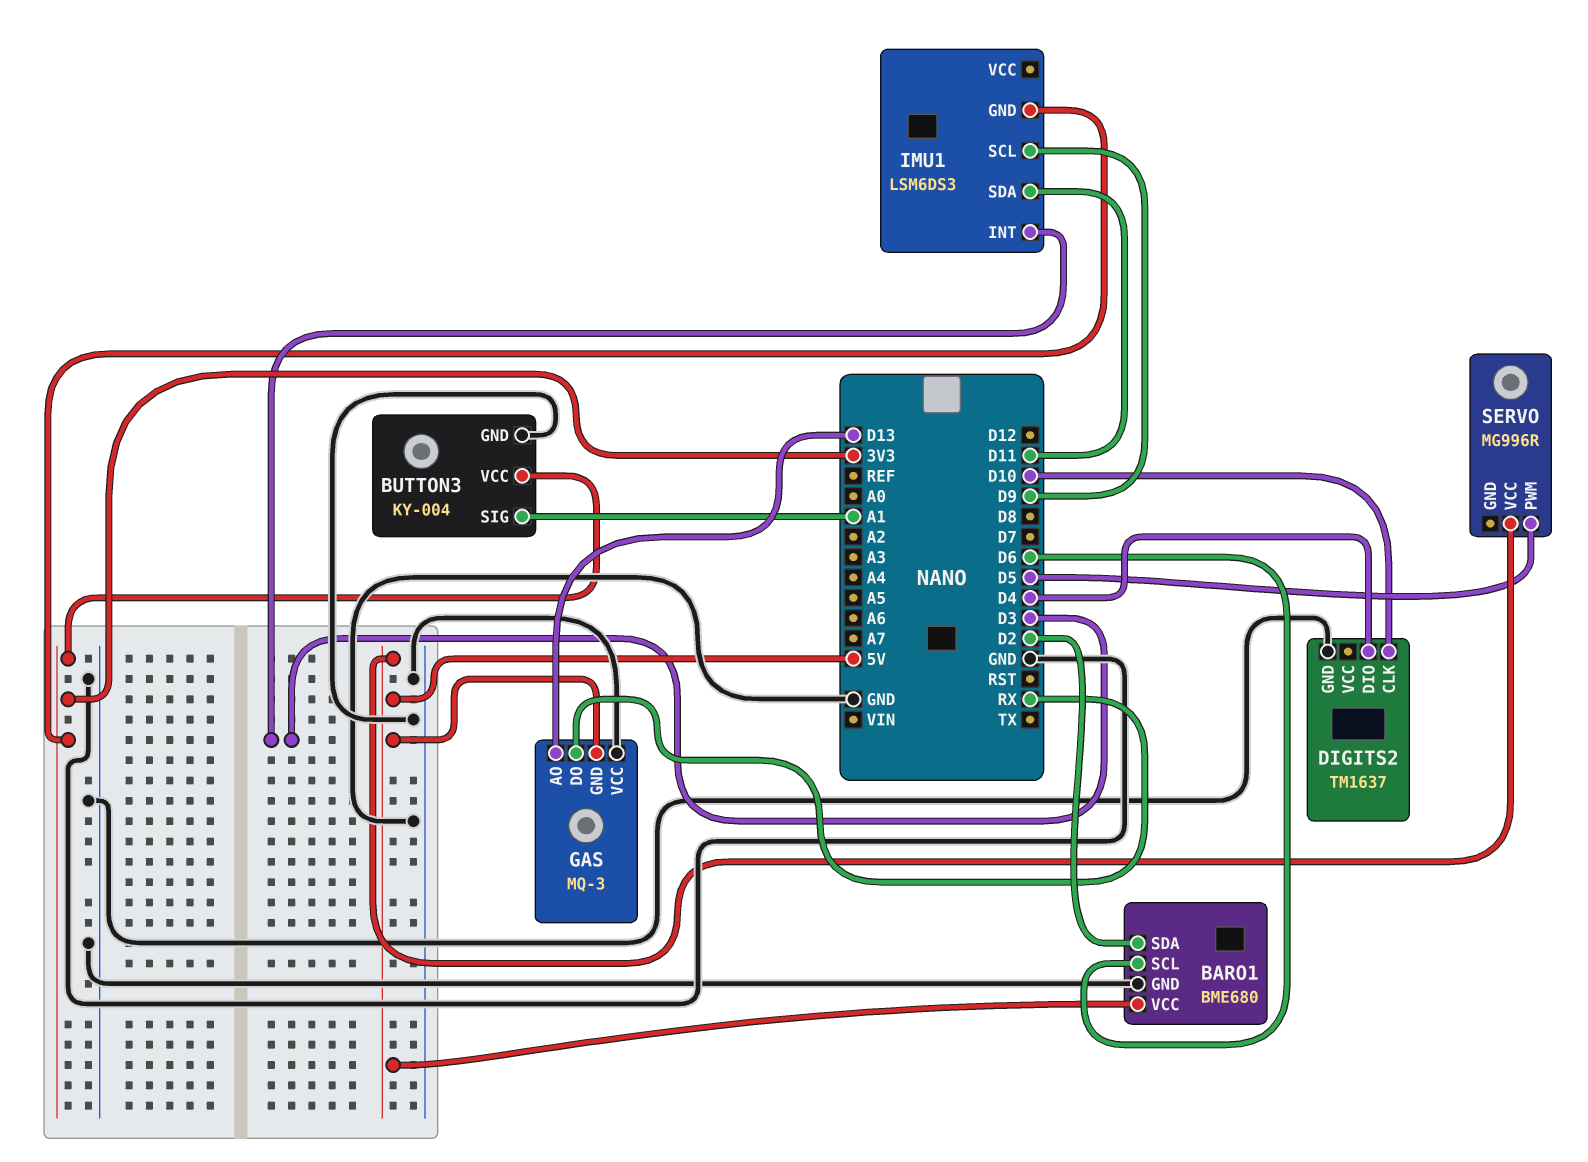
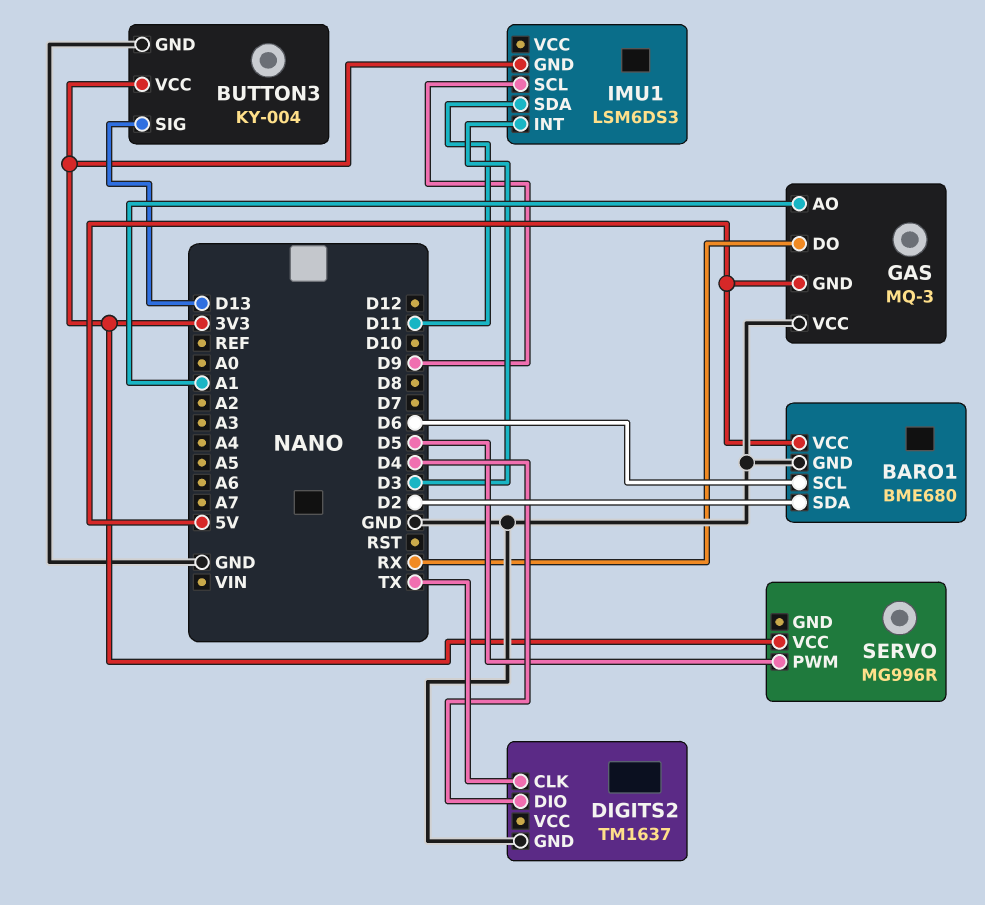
BUTTON3 pin SIG: A1 -> D13
DIGITS2 pin CLK: D10 -> TX
GAS pin AO: D13 -> A1
SERVO pin VCC: 5V -> 3V3

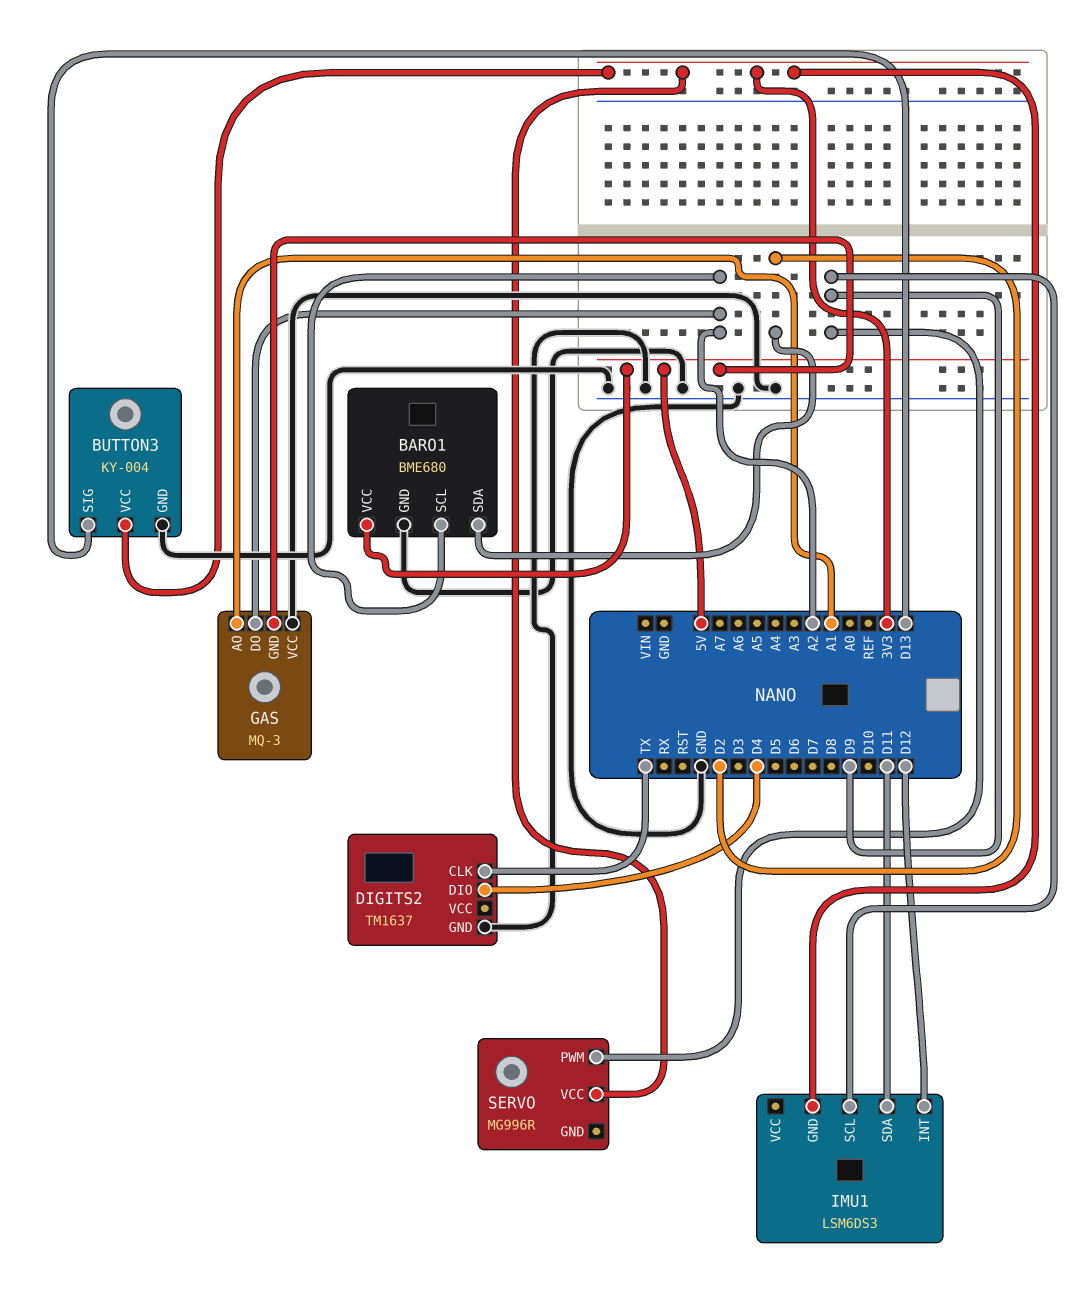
BARO1 pin SCL: D6 -> A2
GAS pin DO: RX -> A2
IMU1 pin INT: D3 -> D12
SERVO pin PWM: D5 -> D9

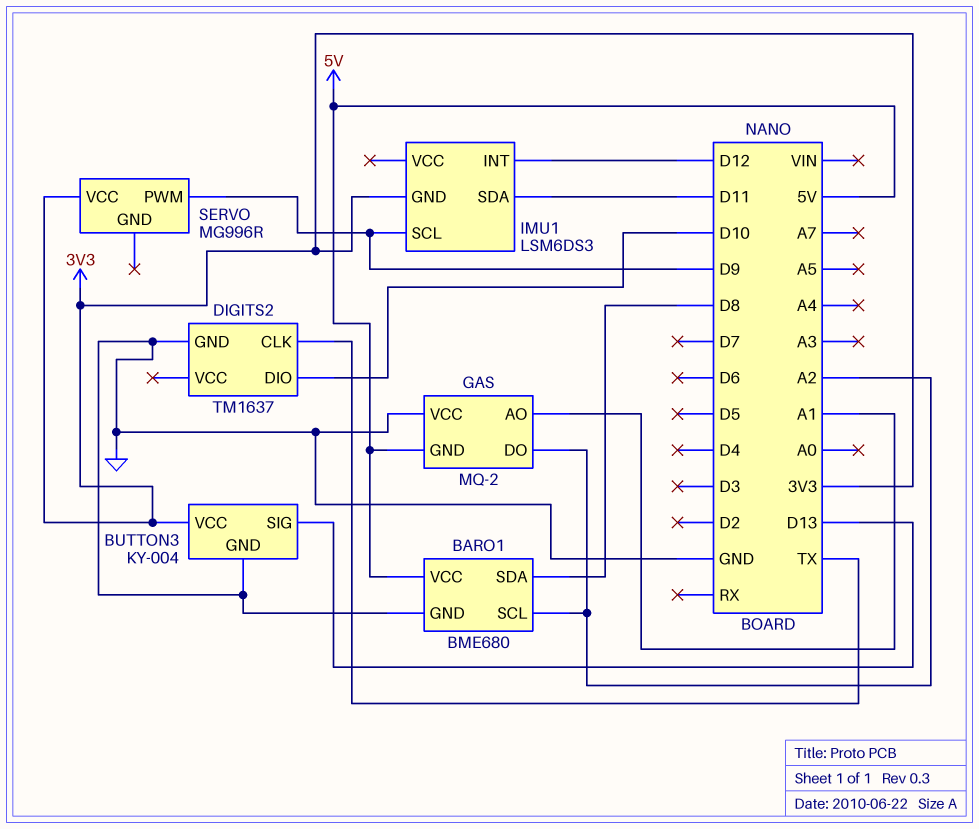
BARO1 pin SDA: D2 -> D8
DIGITS2 pin DIO: D4 -> D10
GAS: MQ-3 -> MQ-2

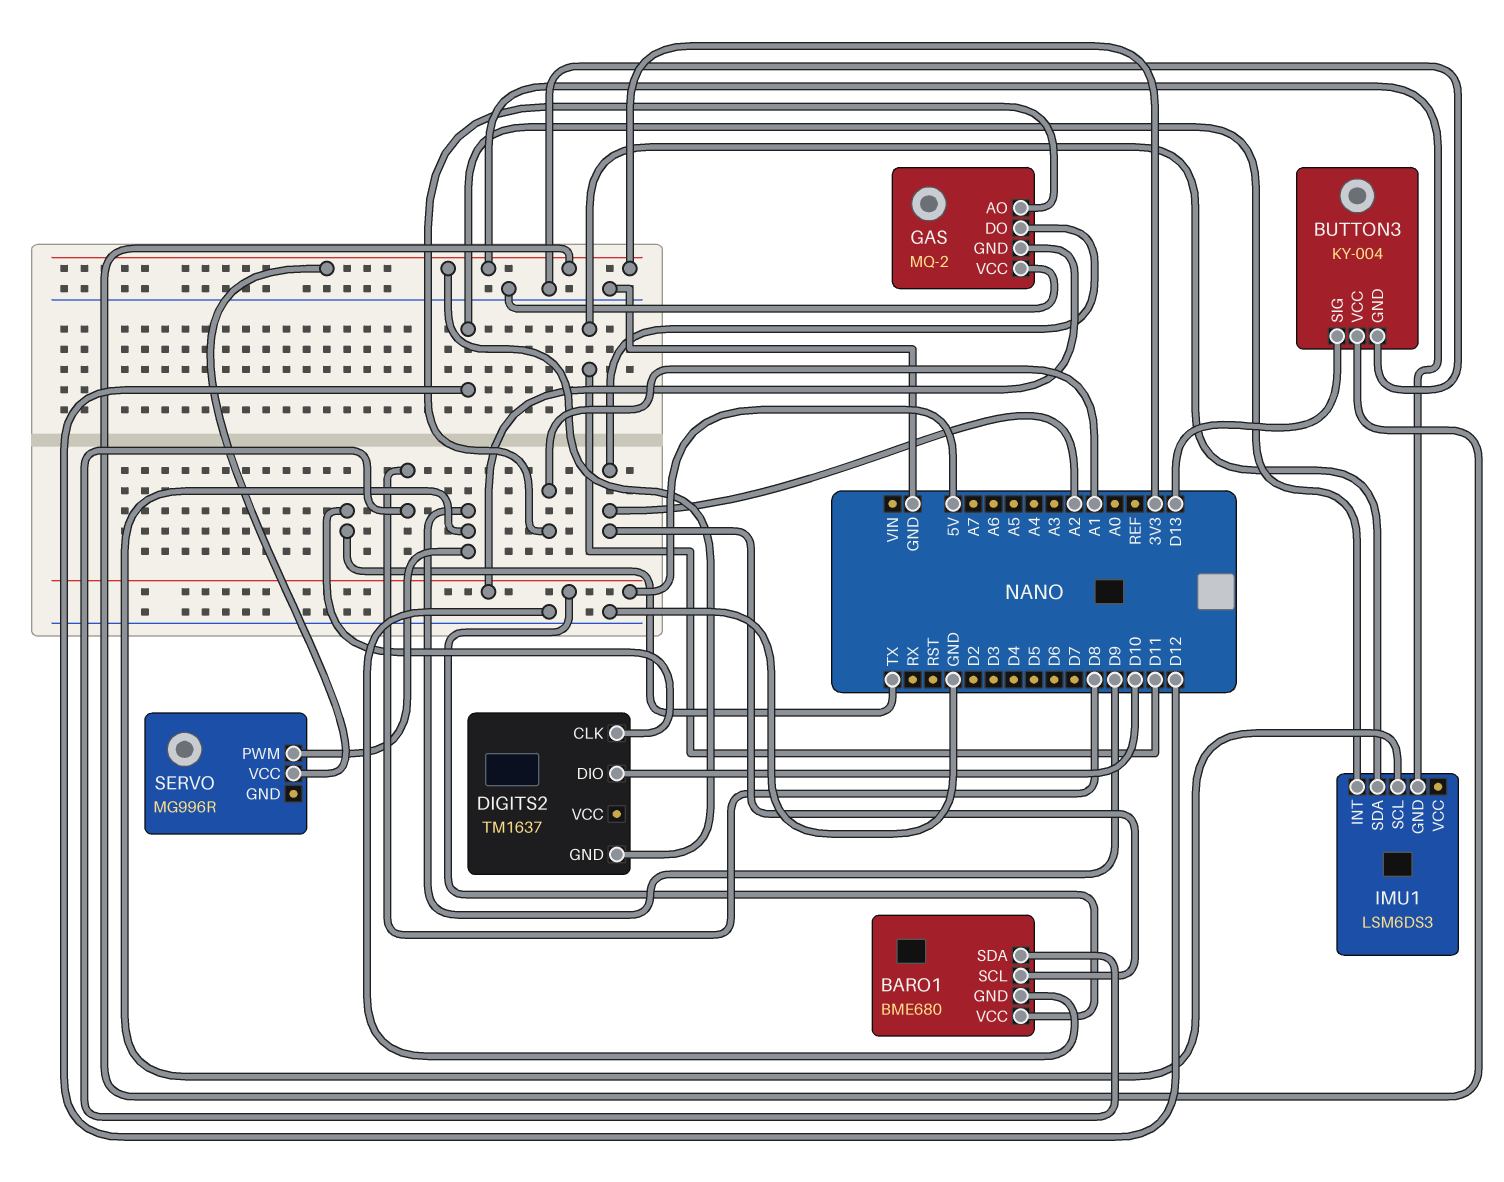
DIGITS2 pin GND: GND -> 3V3

